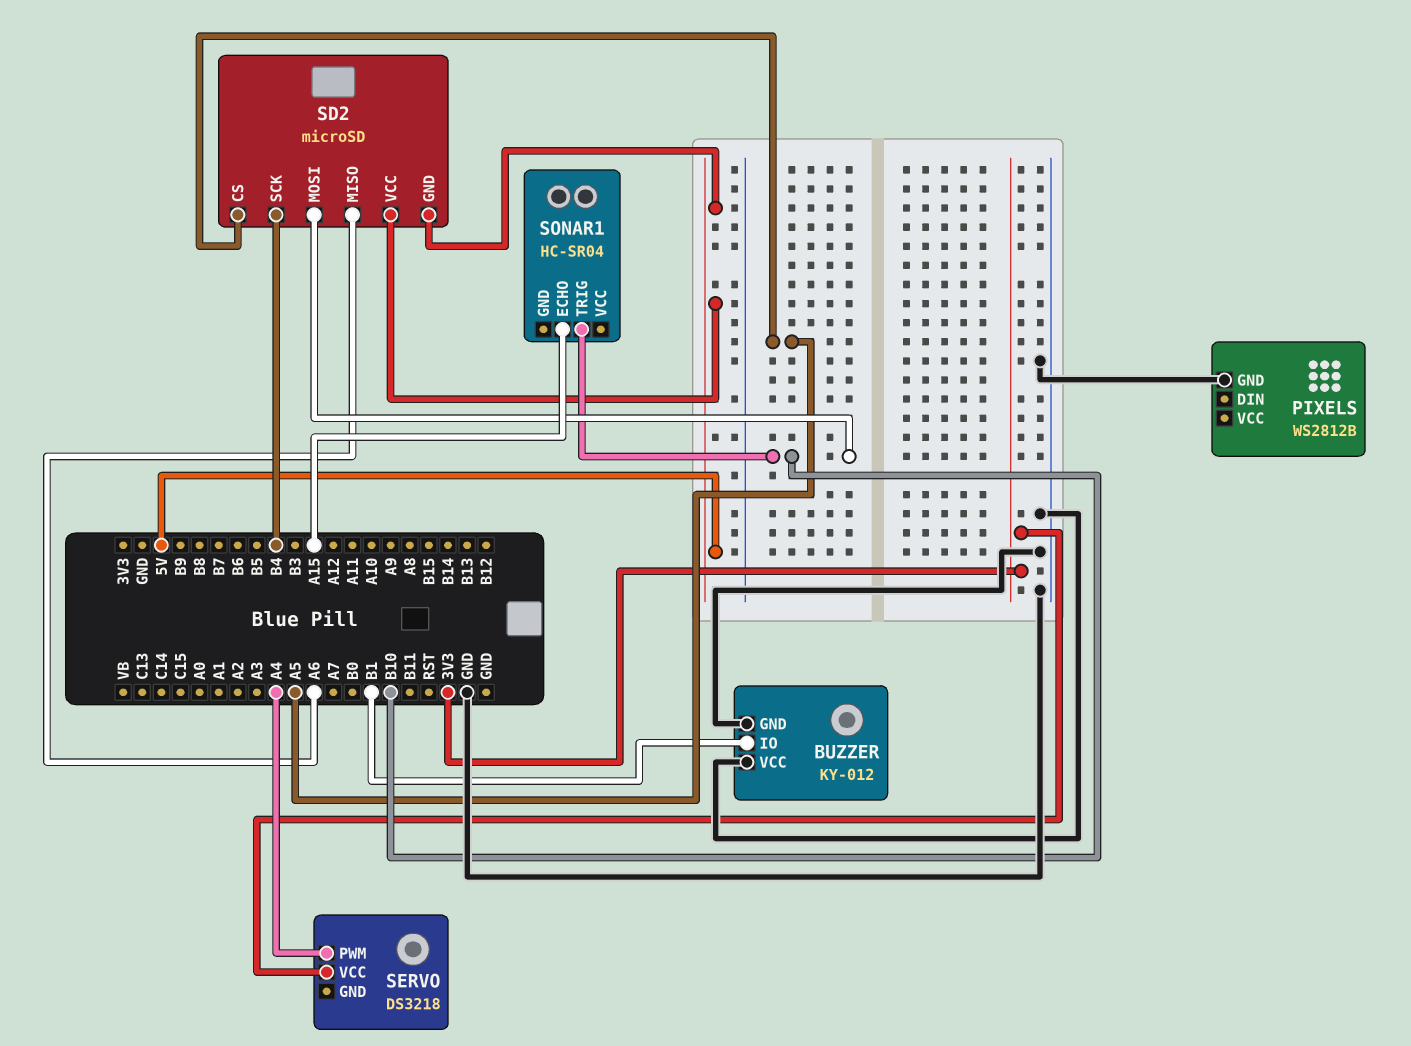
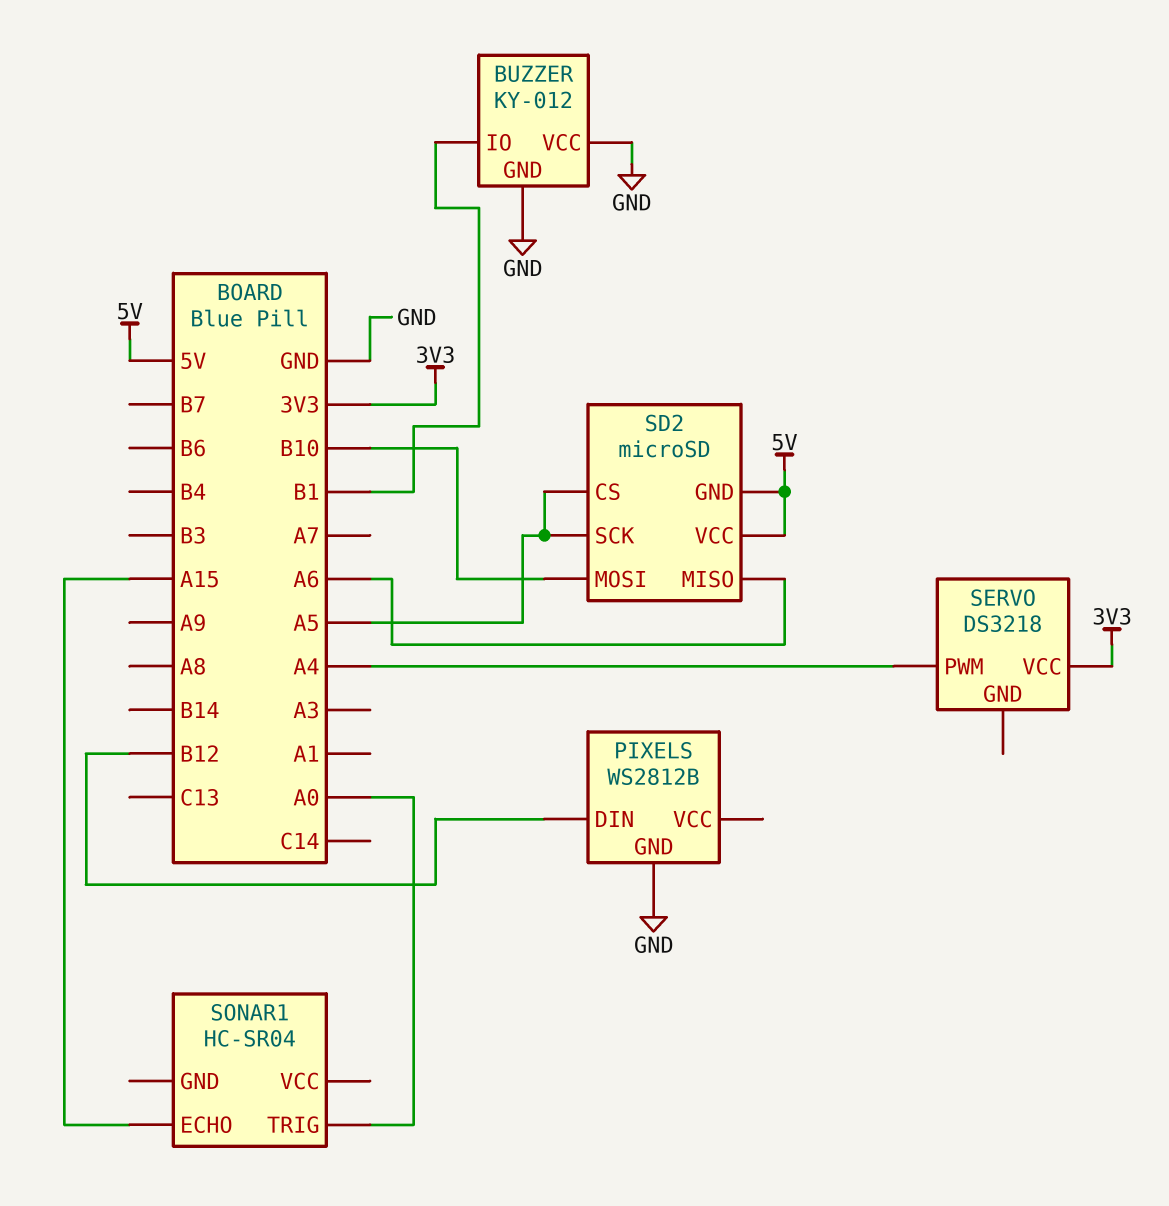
PIXELS pin DIN: none -> B12
SD2 pin SCK: B4 -> A5
SONAR1 pin TRIG: B10 -> A0

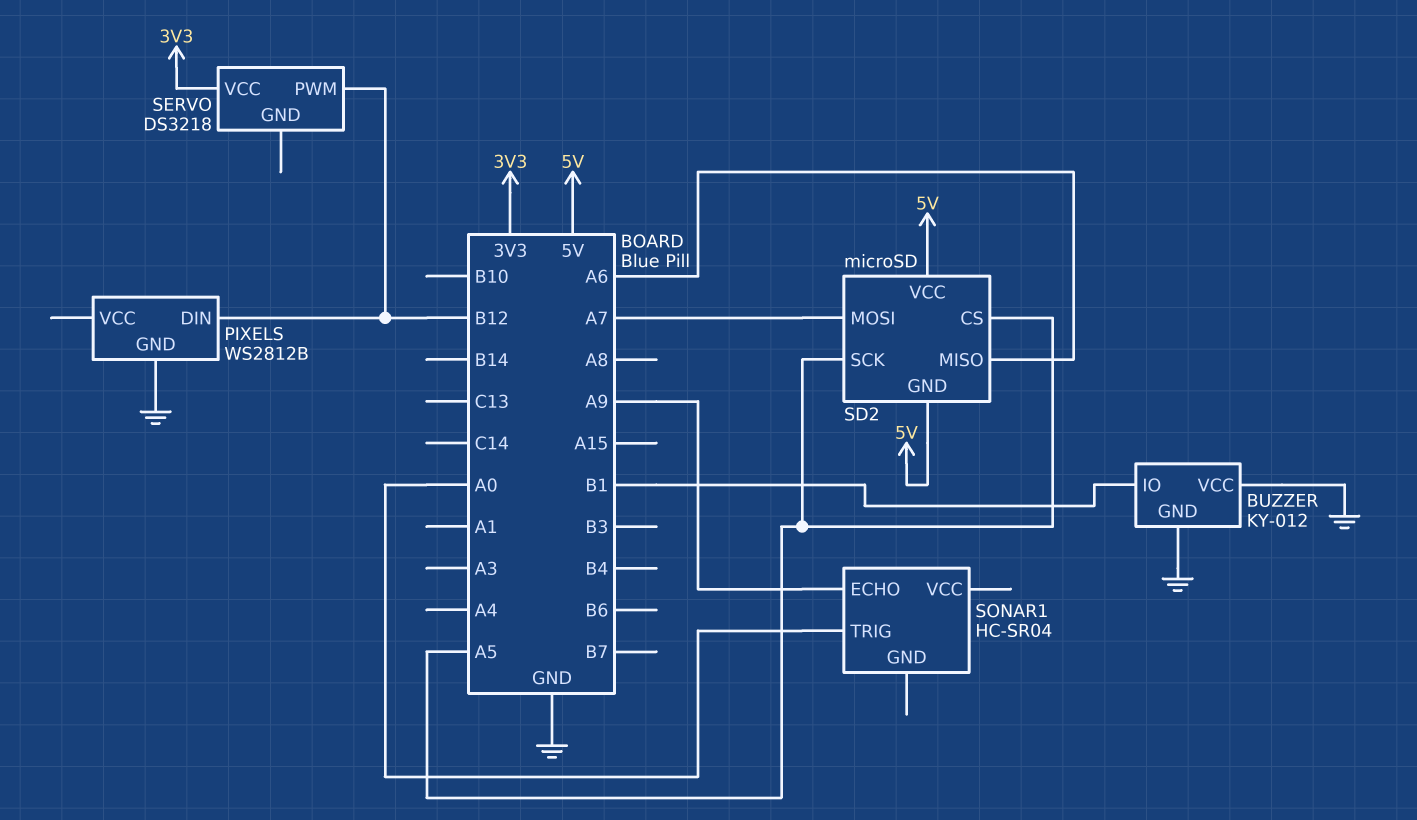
SD2 pin MOSI: B10 -> A7
SERVO pin PWM: A4 -> B12
SONAR1 pin ECHO: A15 -> A9

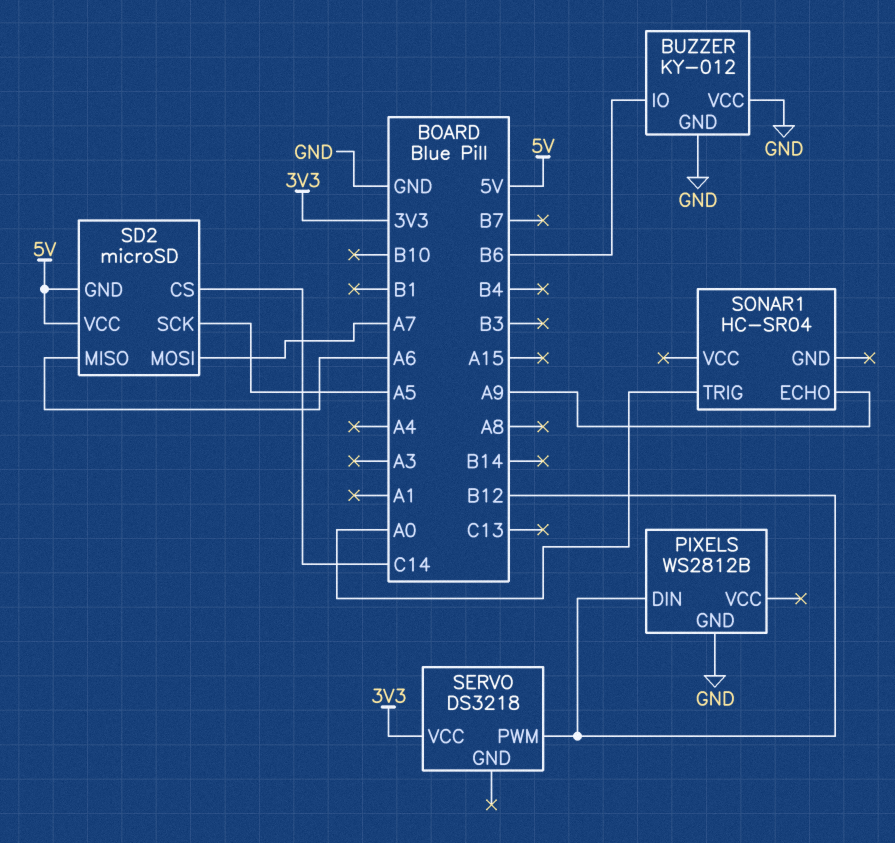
BUZZER pin IO: B1 -> B6
SD2 pin CS: A5 -> C14

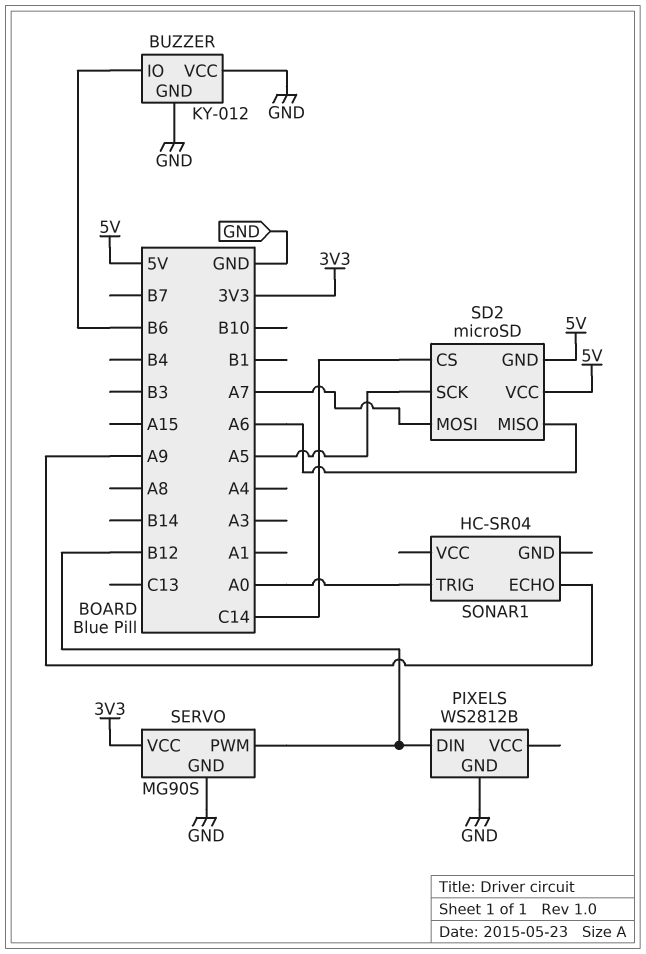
SERVO: DS3218 -> MG90S
SERVO pin GND: none -> GND

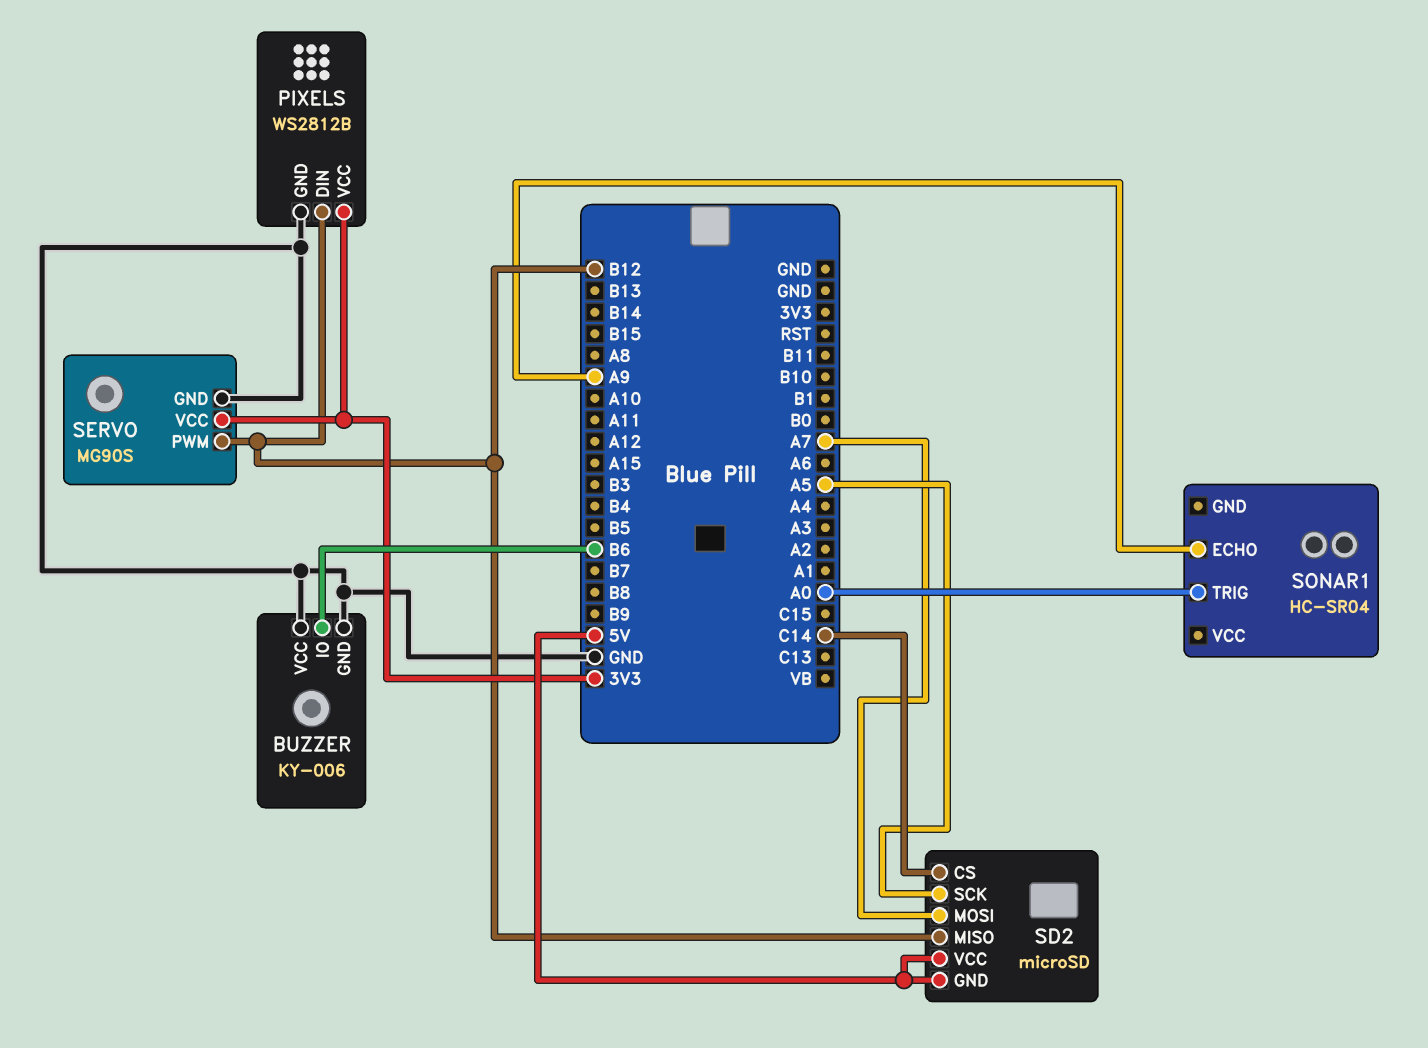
BUZZER: KY-012 -> KY-006
PIXELS pin VCC: none -> 3V3
SD2 pin MISO: A6 -> B12

